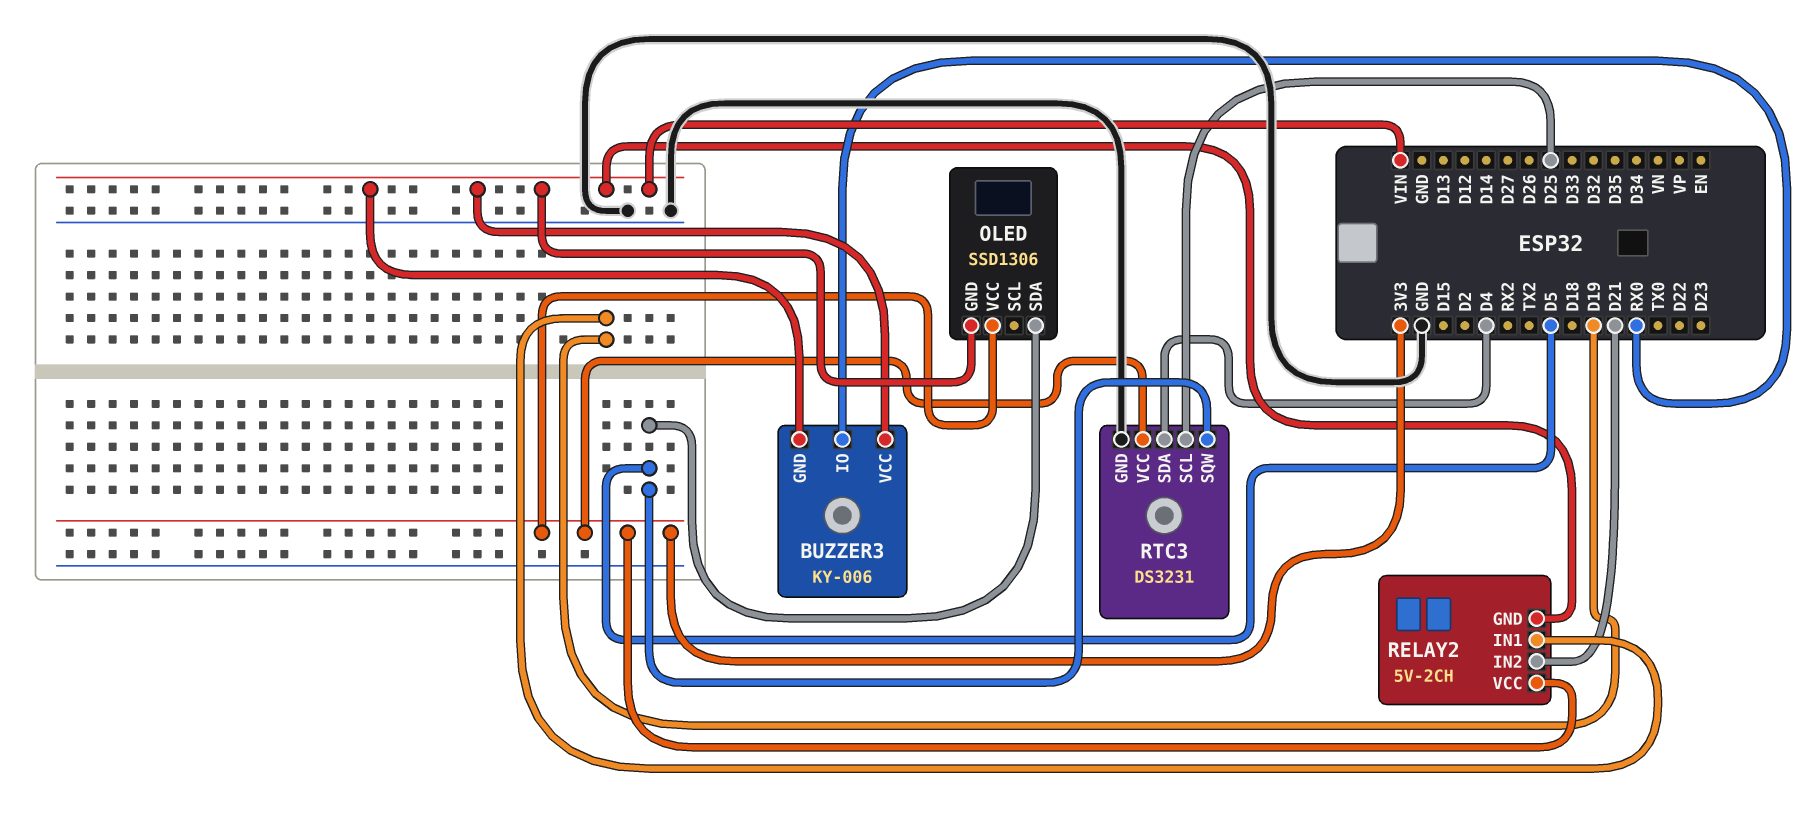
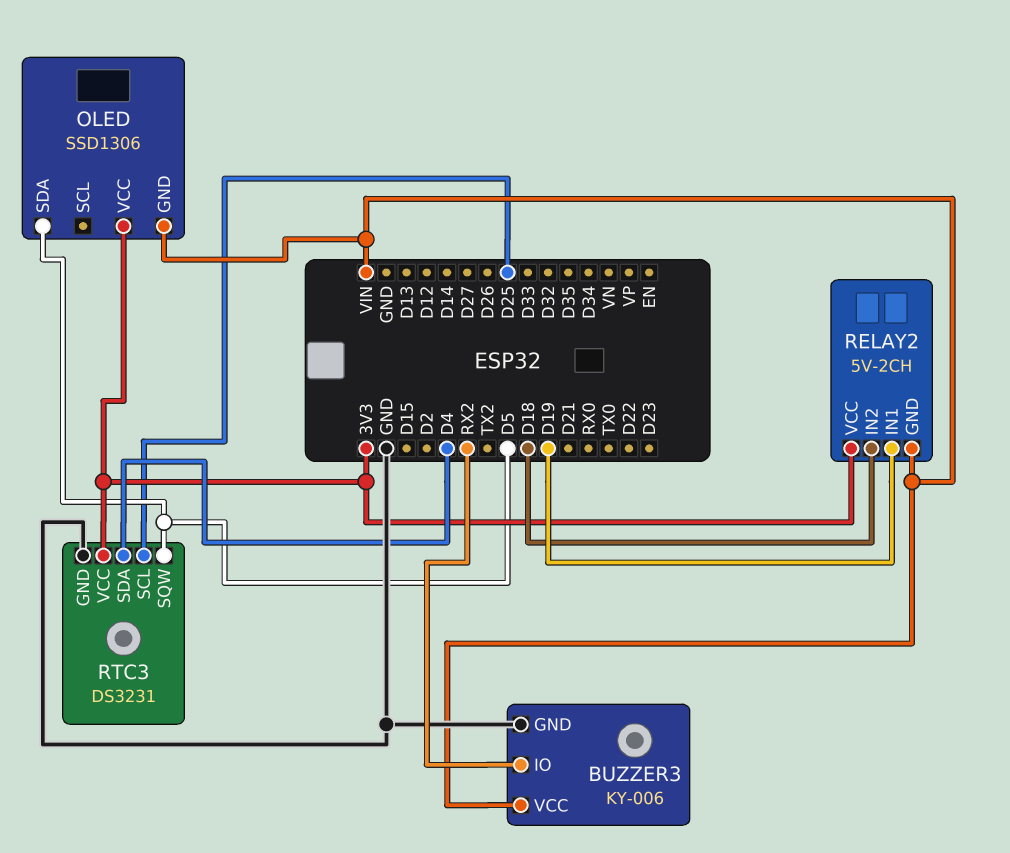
BUZZER3 pin GND: VIN -> GND
BUZZER3 pin IO: RX0 -> RX2
RELAY2 pin IN2: D21 -> D18

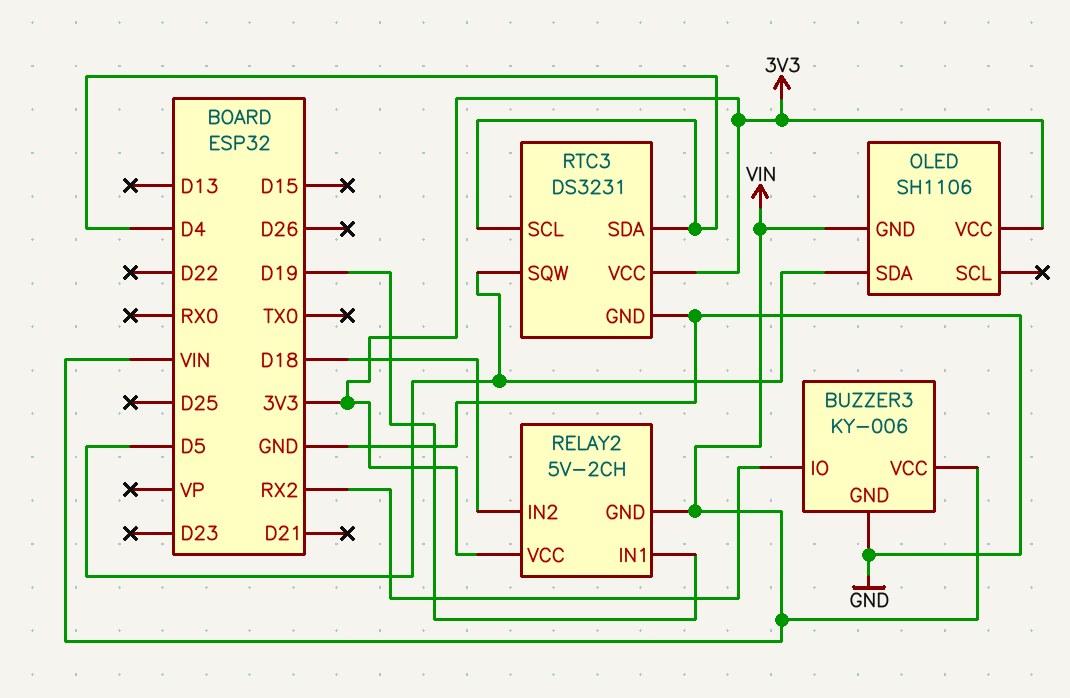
OLED: SSD1306 -> SH1106
RTC3 pin SCL: D25 -> D4

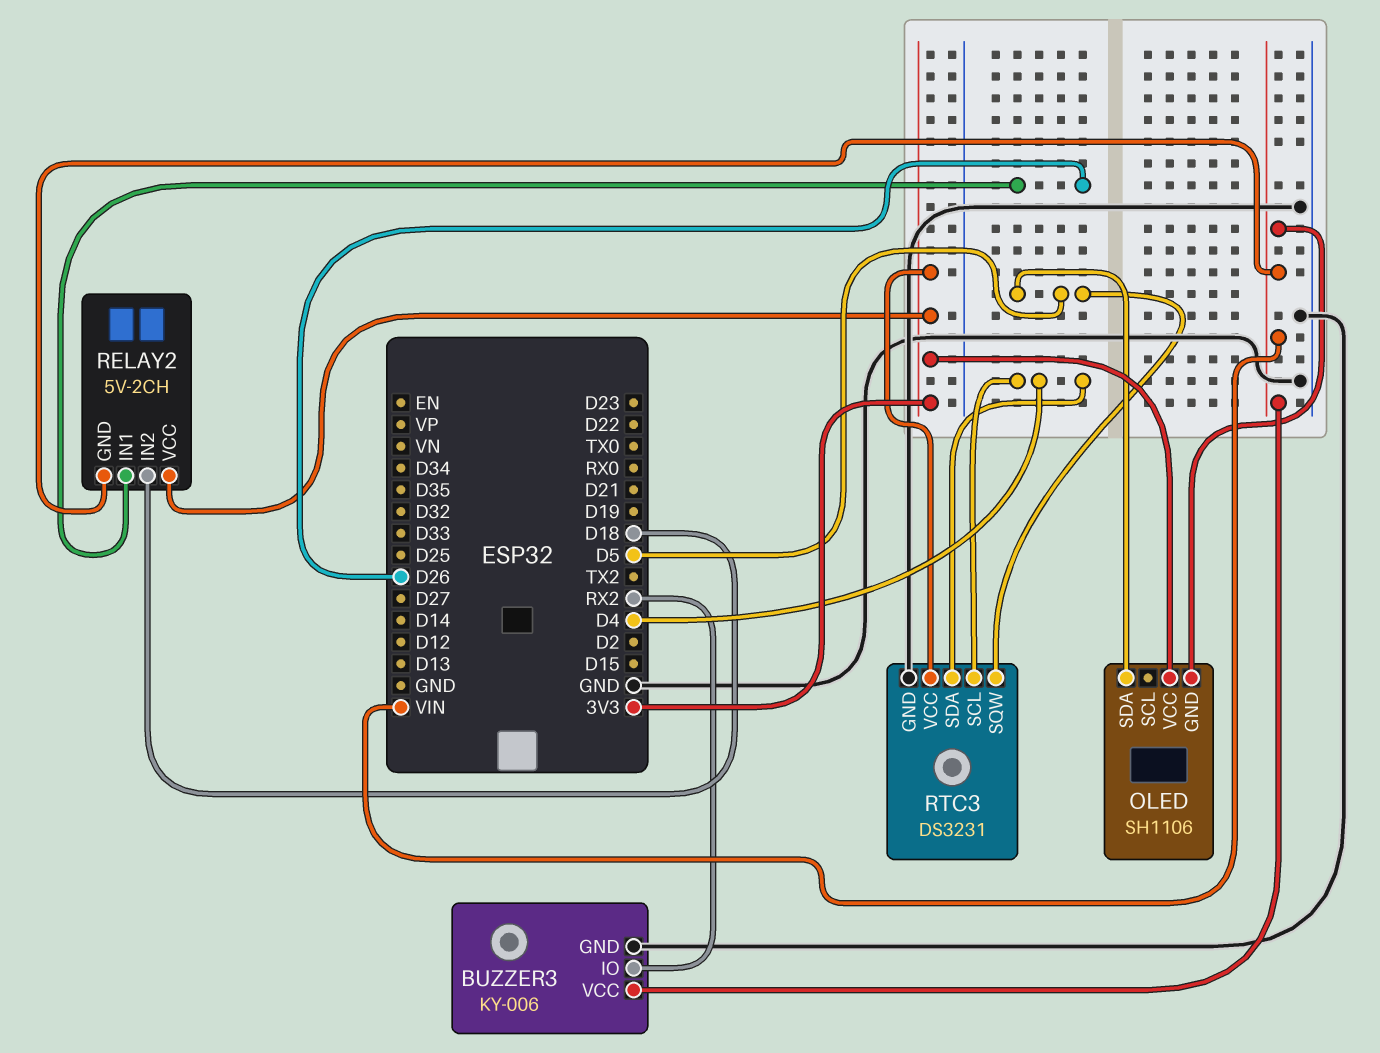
RELAY2 pin IN1: D19 -> D26

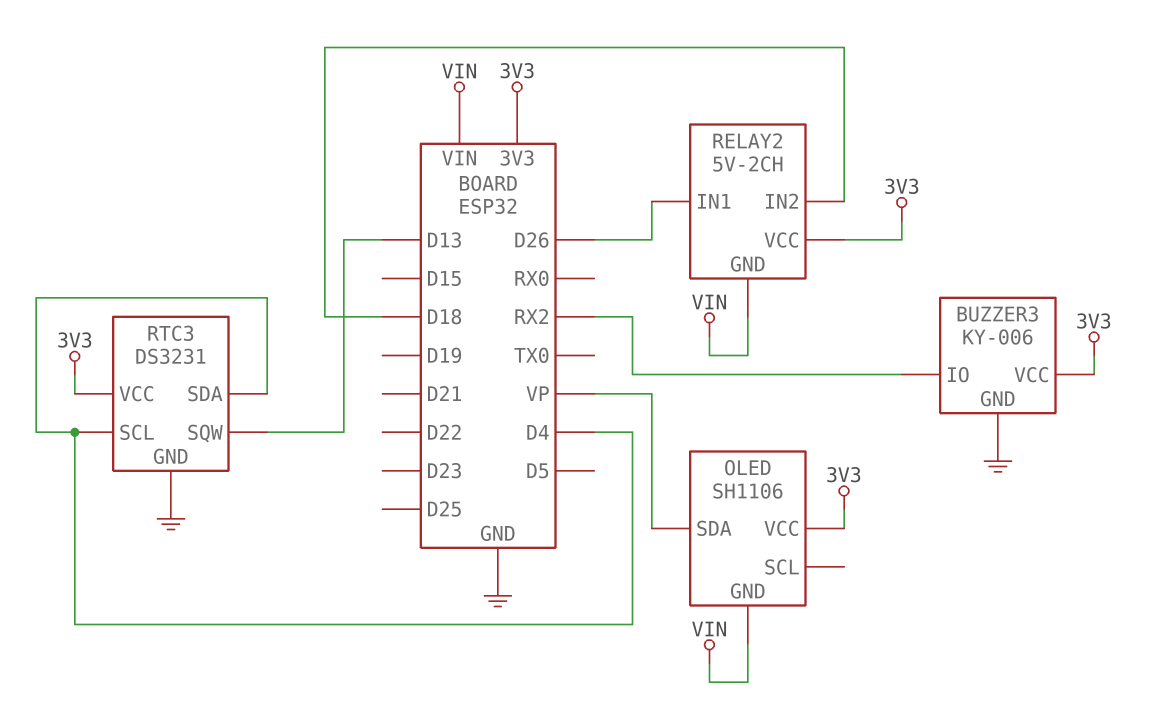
BUZZER3 pin VCC: VIN -> 3V3
OLED pin SDA: D5 -> VP
RTC3 pin SQW: D5 -> D13

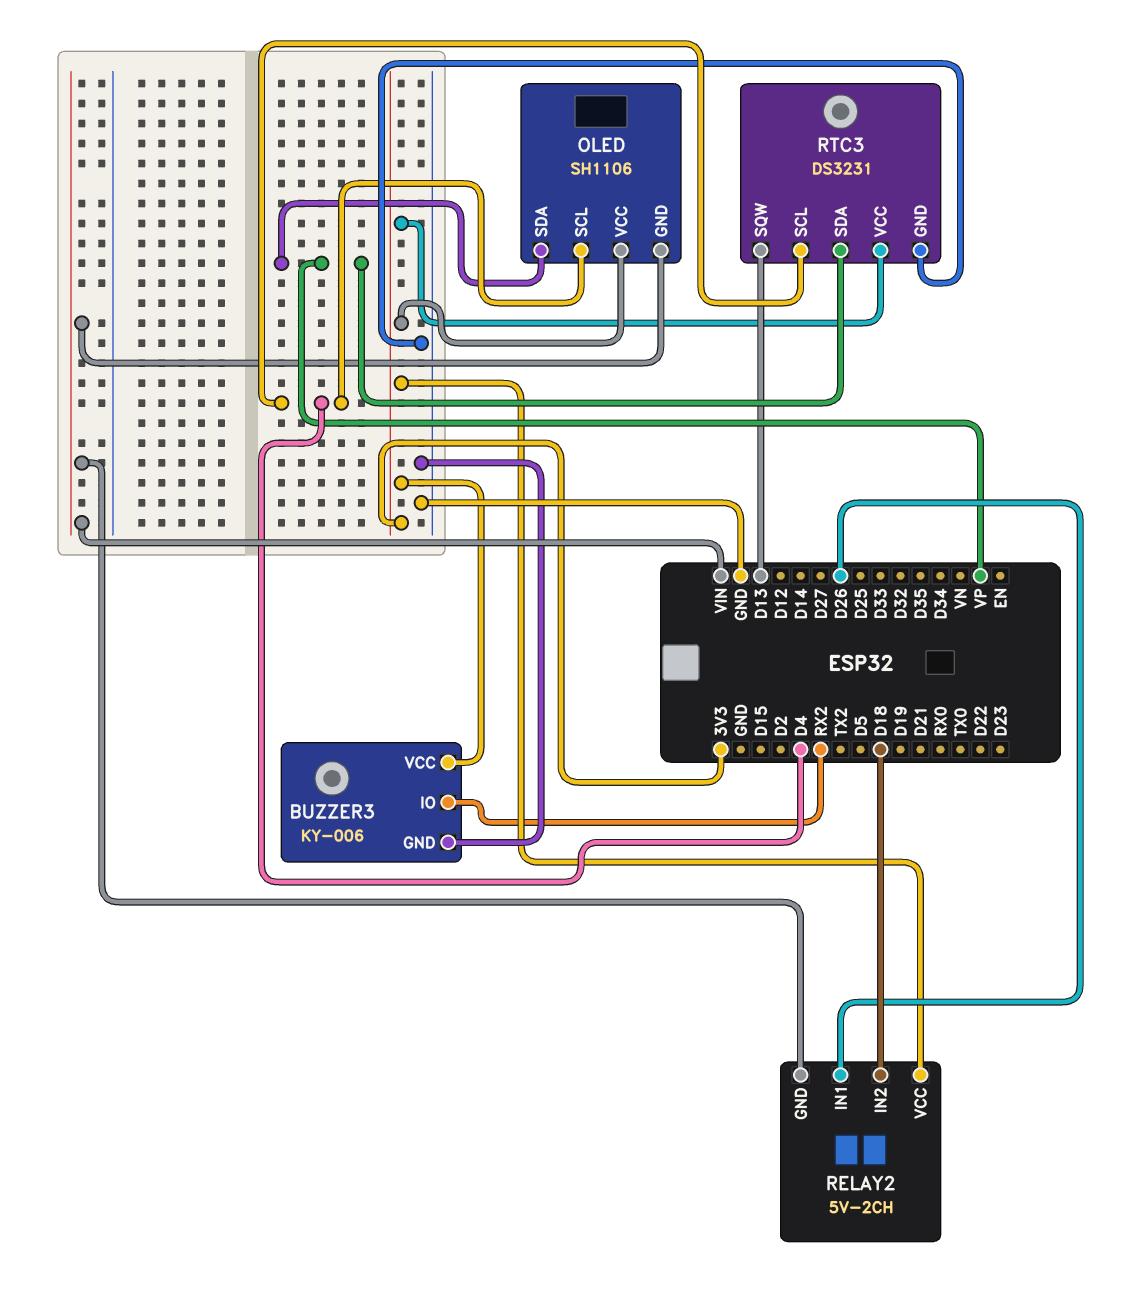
OLED pin SCL: none -> D4
RTC3 pin SDA: D4 -> VP

